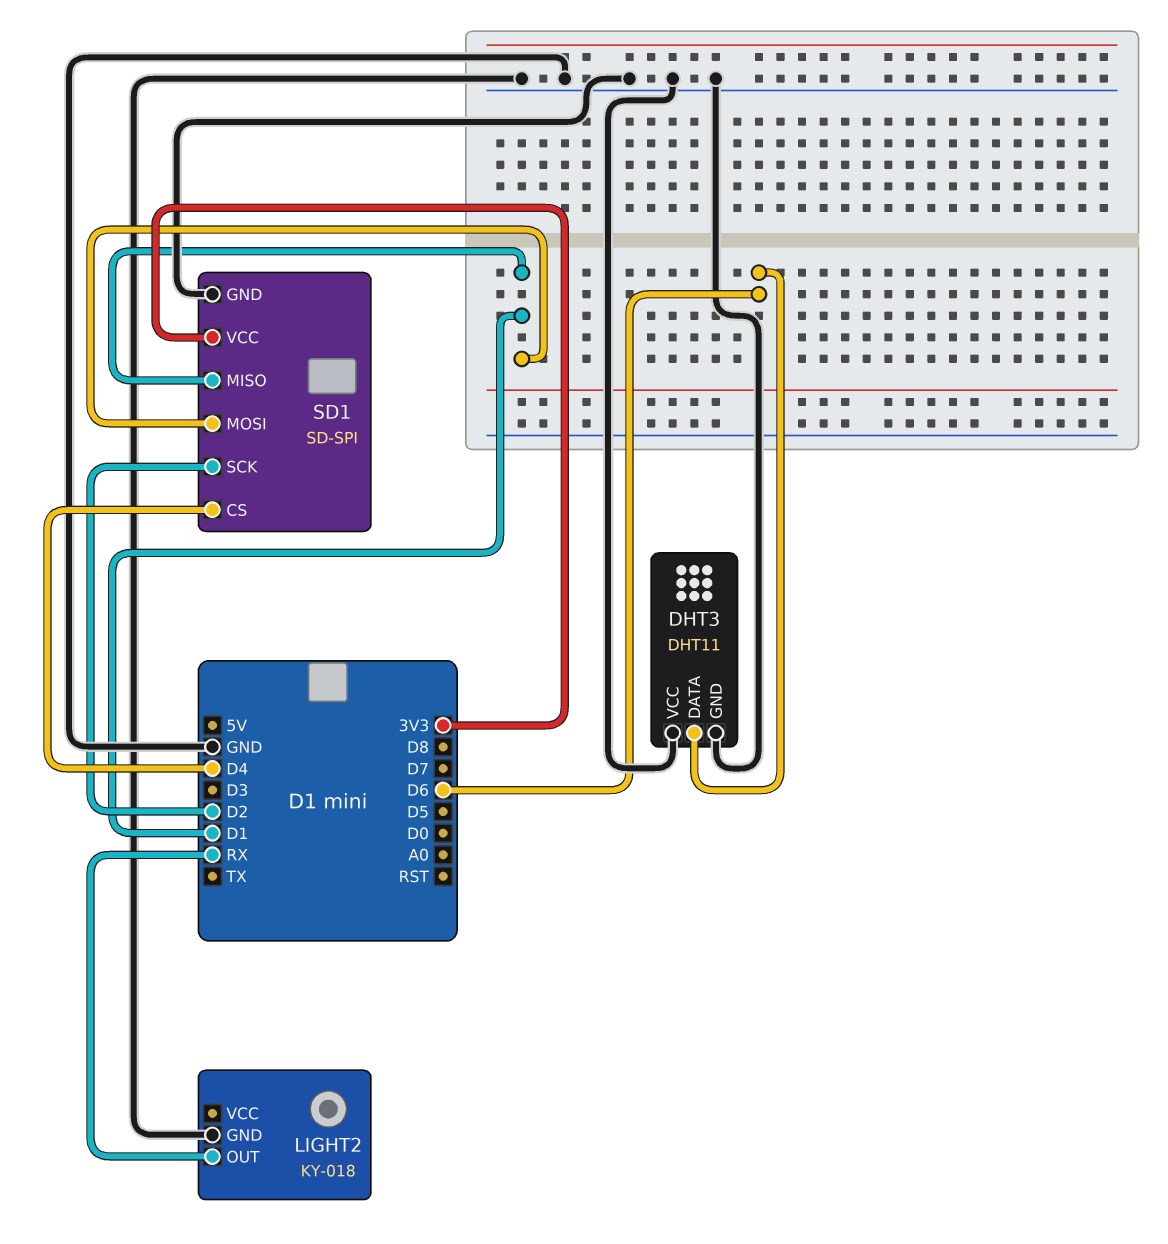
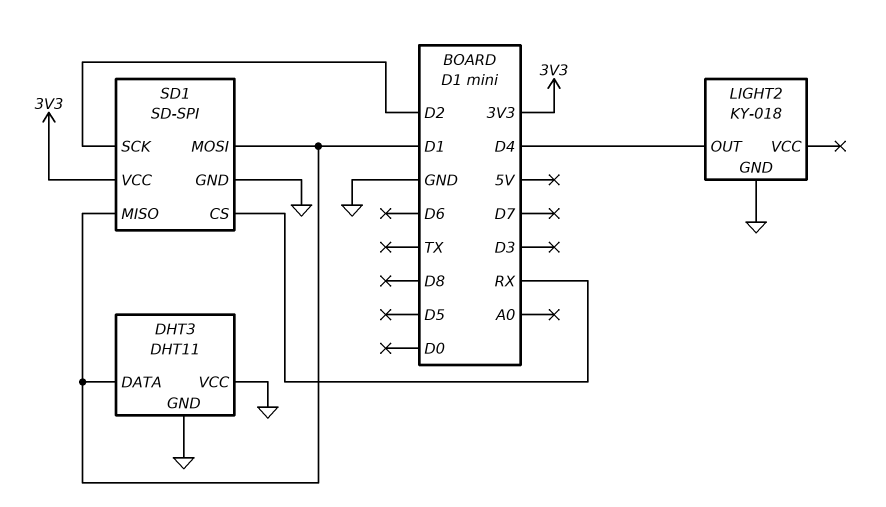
DHT3 pin DATA: D6 -> D1
LIGHT2 pin OUT: RX -> D4
SD1 pin CS: D4 -> RX

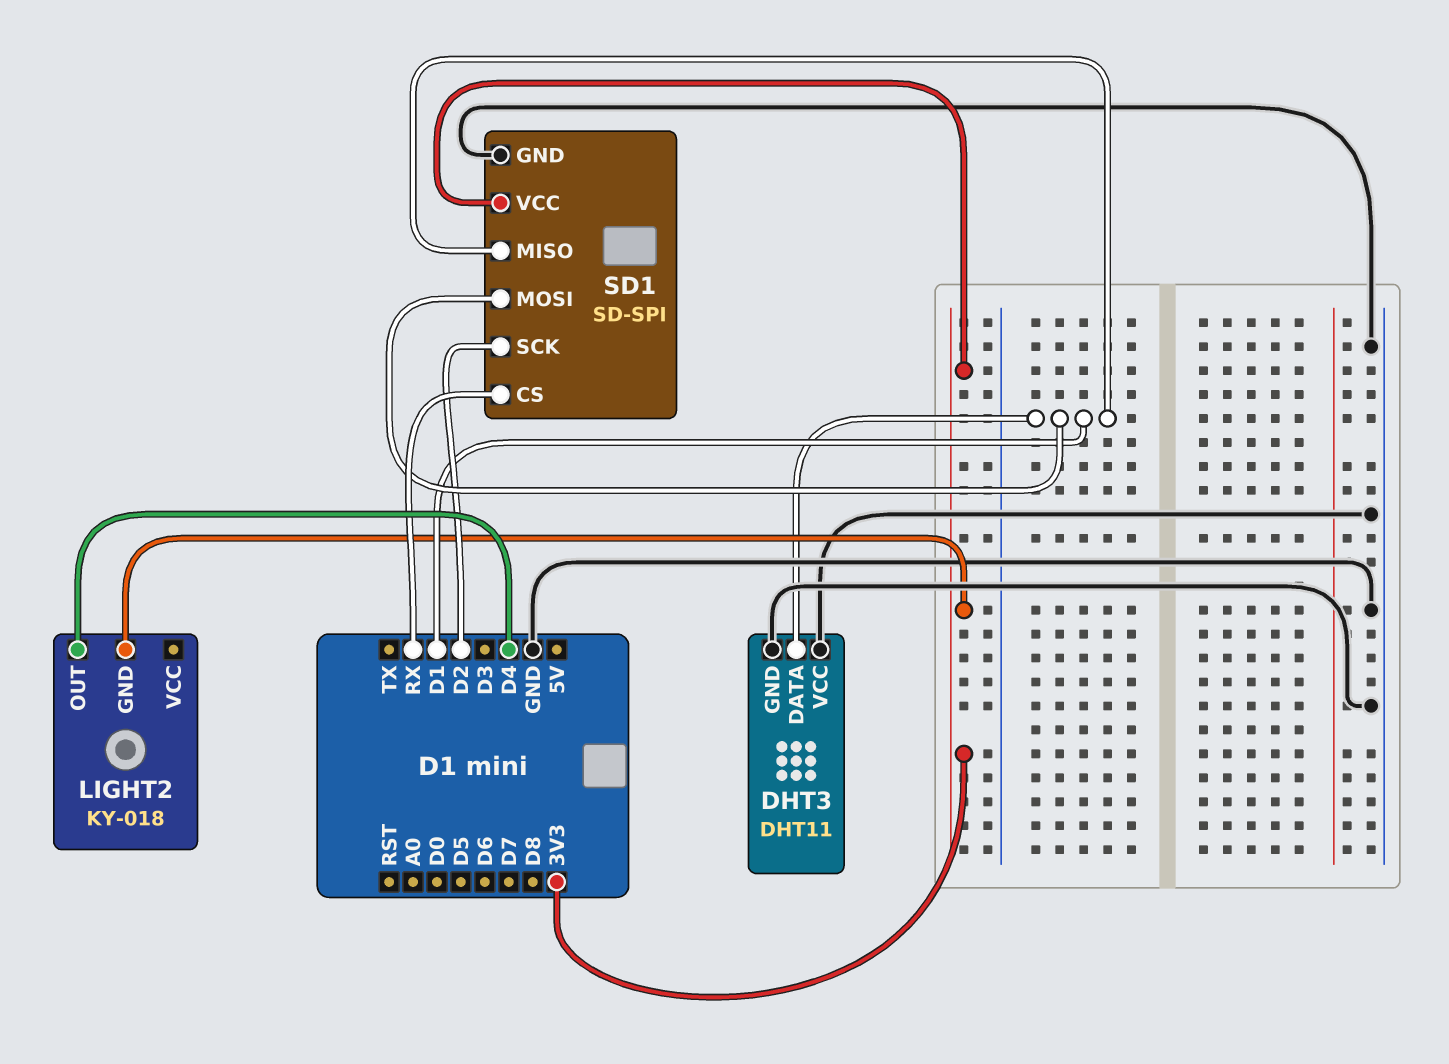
LIGHT2 pin GND: GND -> 3V3

